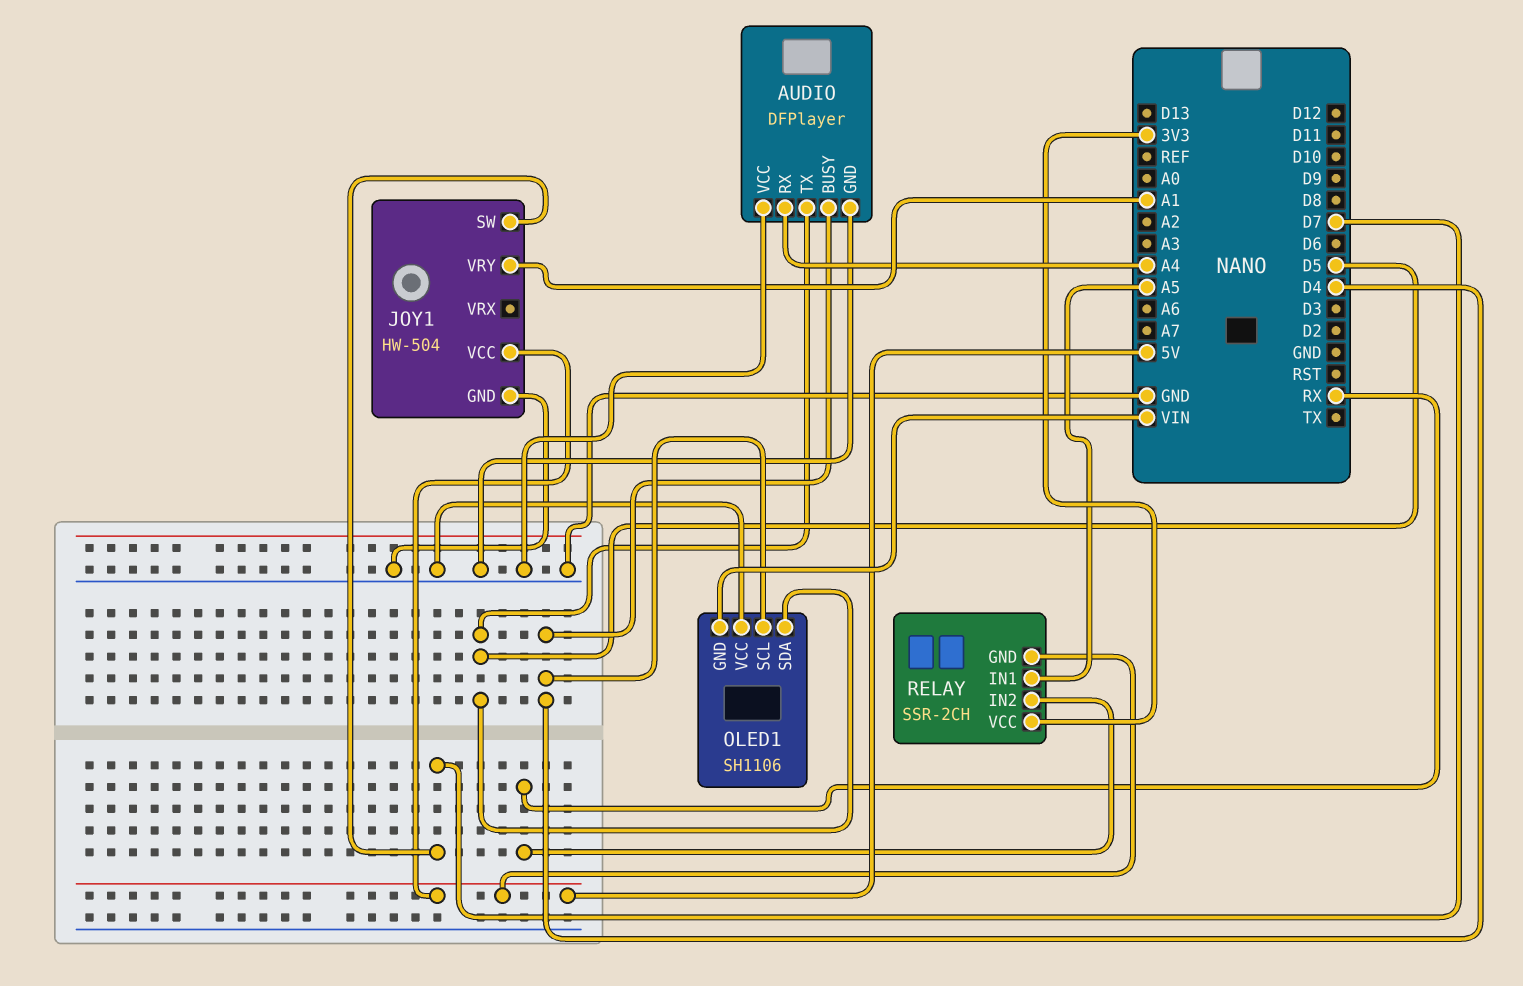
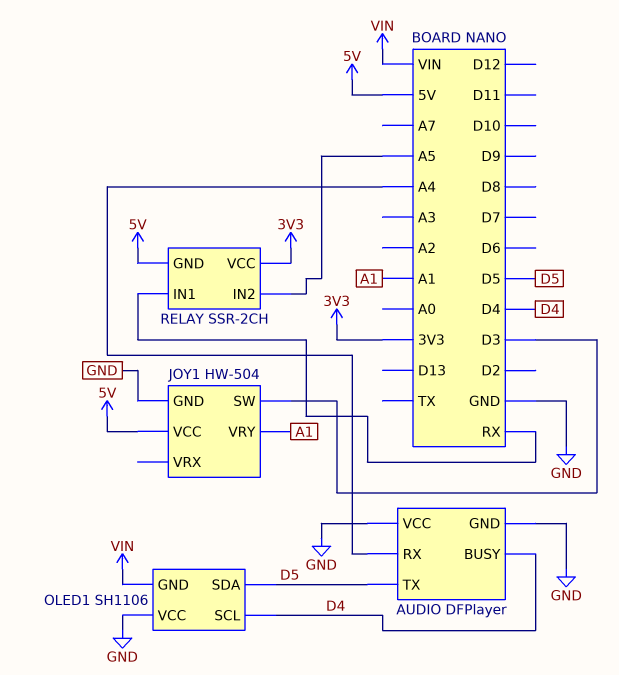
JOY1 pin SW: D7 -> D3
RELAY pin IN1: A5 -> RX
RELAY pin IN2: RX -> A5

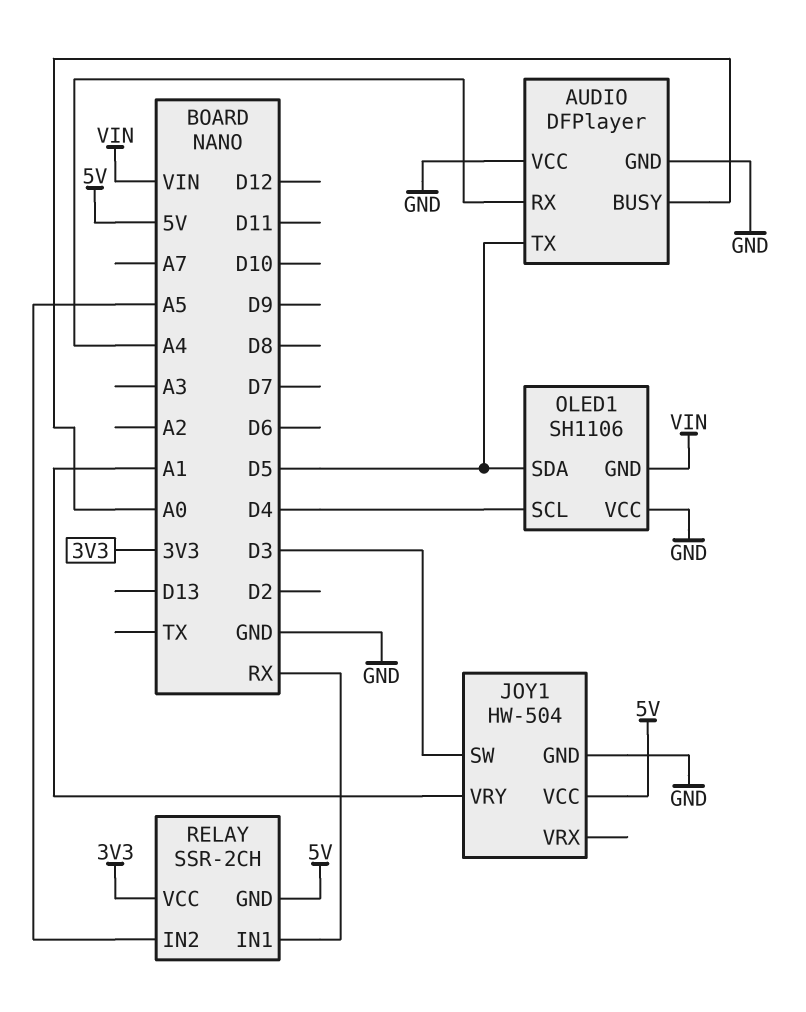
AUDIO pin BUSY: D4 -> A0

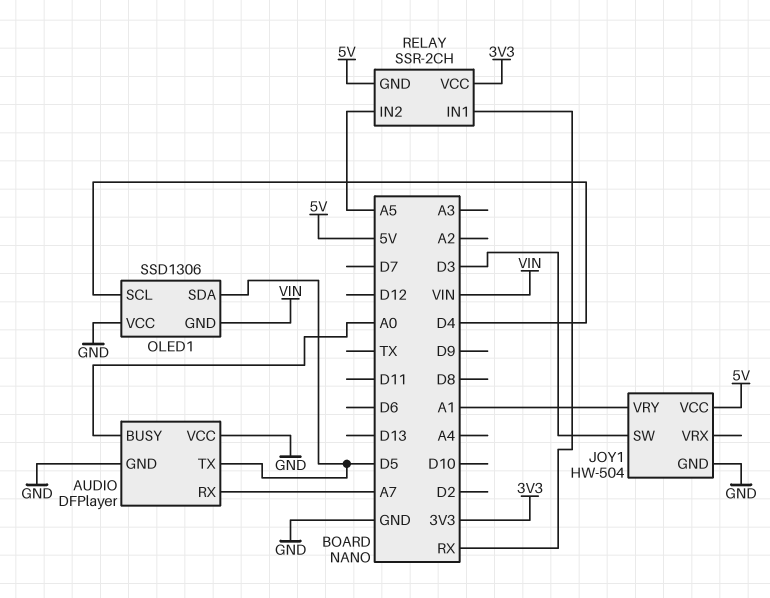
AUDIO pin RX: A4 -> A7
OLED1: SH1106 -> SSD1306

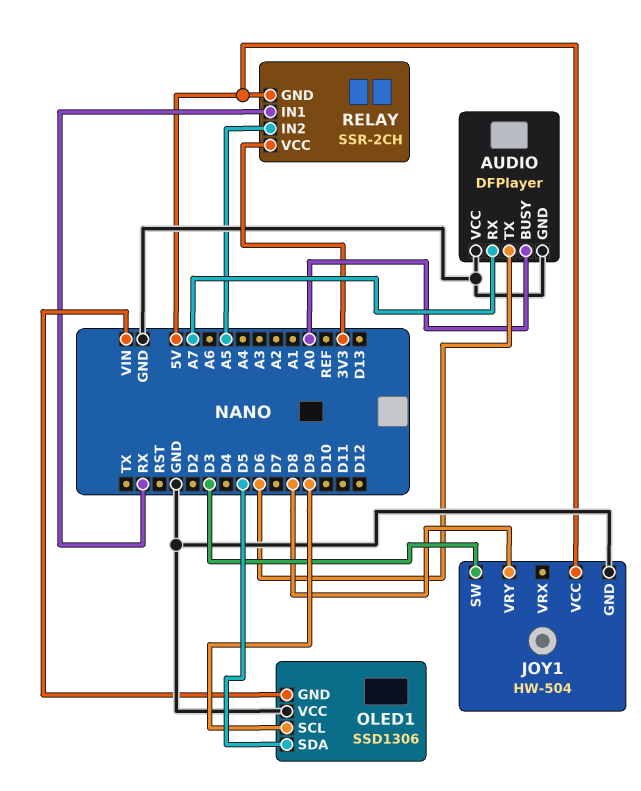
AUDIO pin TX: D5 -> D6
JOY1 pin VRY: A1 -> D8
OLED1 pin SCL: D4 -> D9

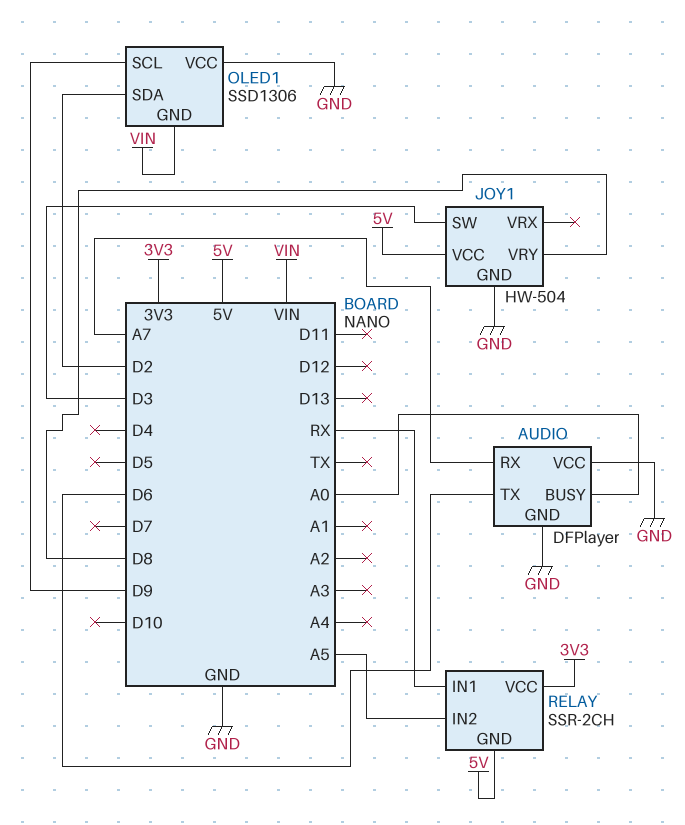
OLED1 pin SDA: D5 -> D2

